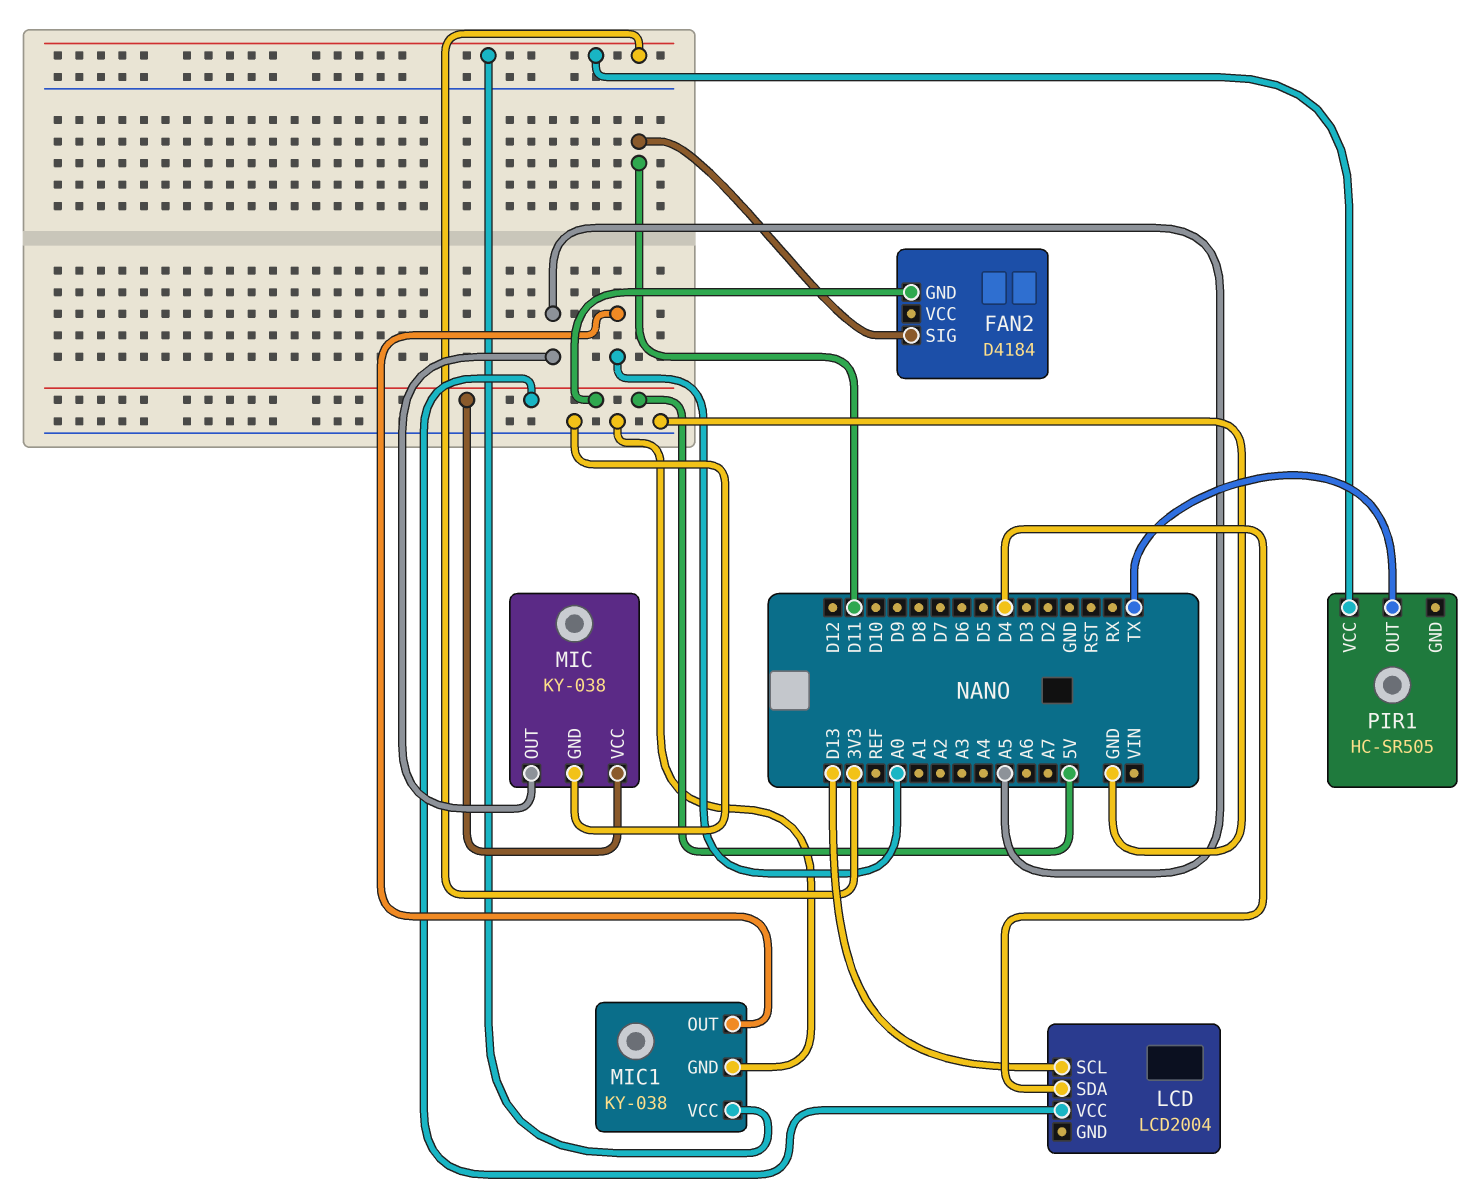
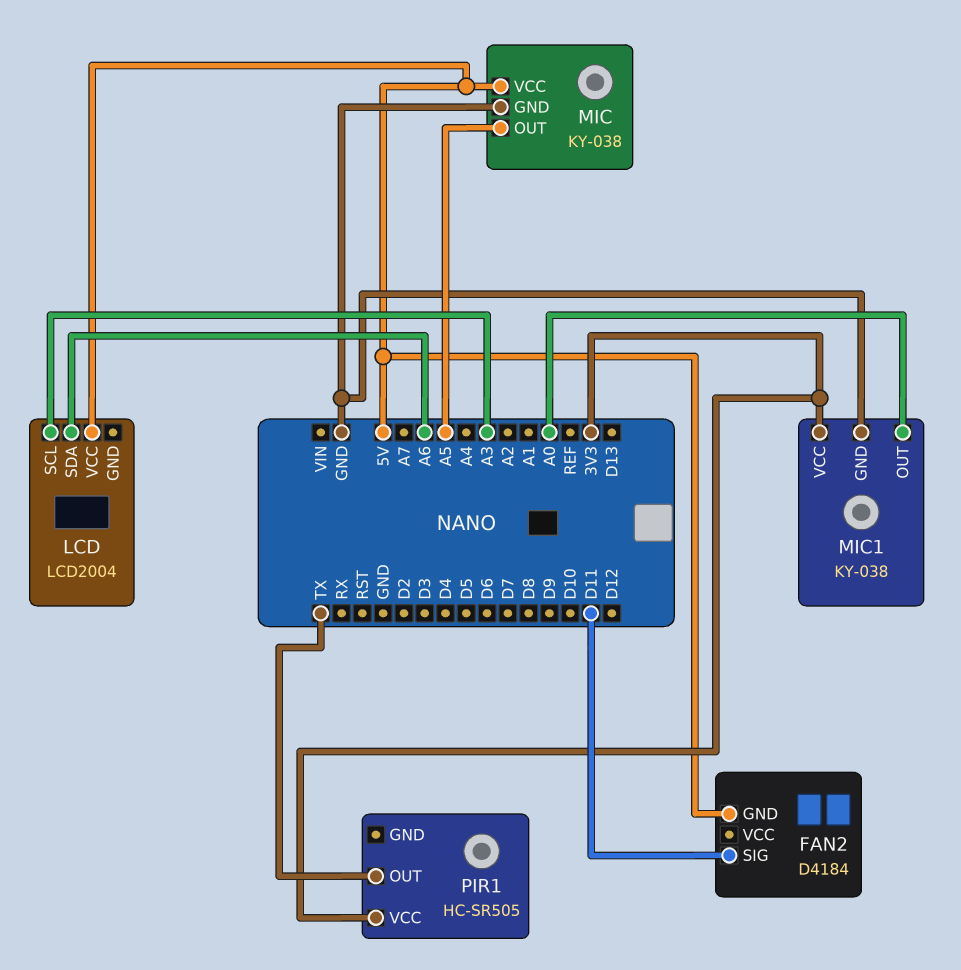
LCD pin SCL: D13 -> A3
LCD pin SDA: D4 -> A6

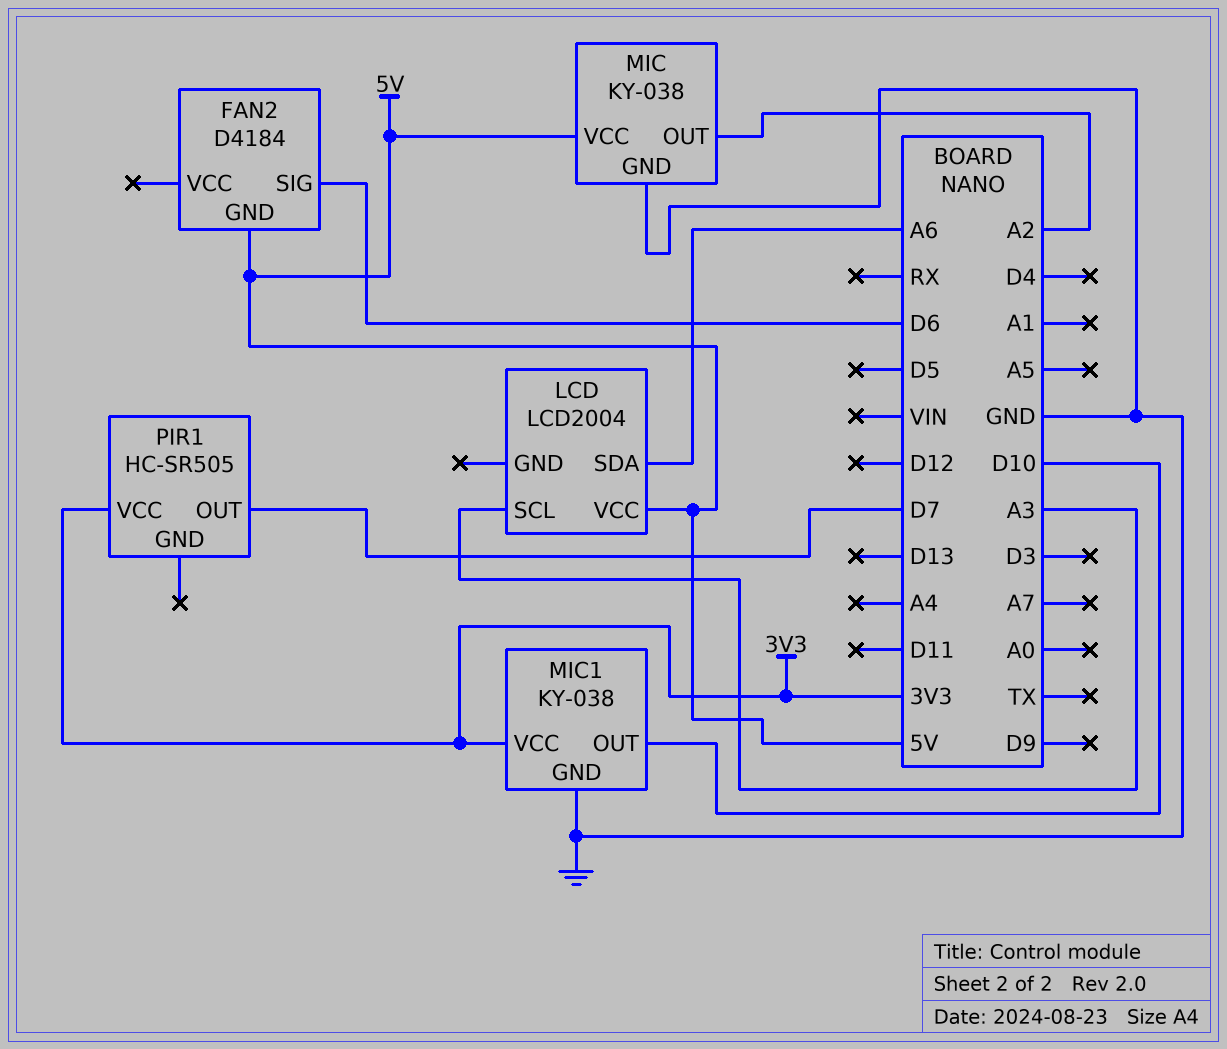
FAN2 pin SIG: D11 -> D6
MIC pin OUT: A5 -> A2
MIC1 pin OUT: A0 -> D10
PIR1 pin OUT: TX -> D7

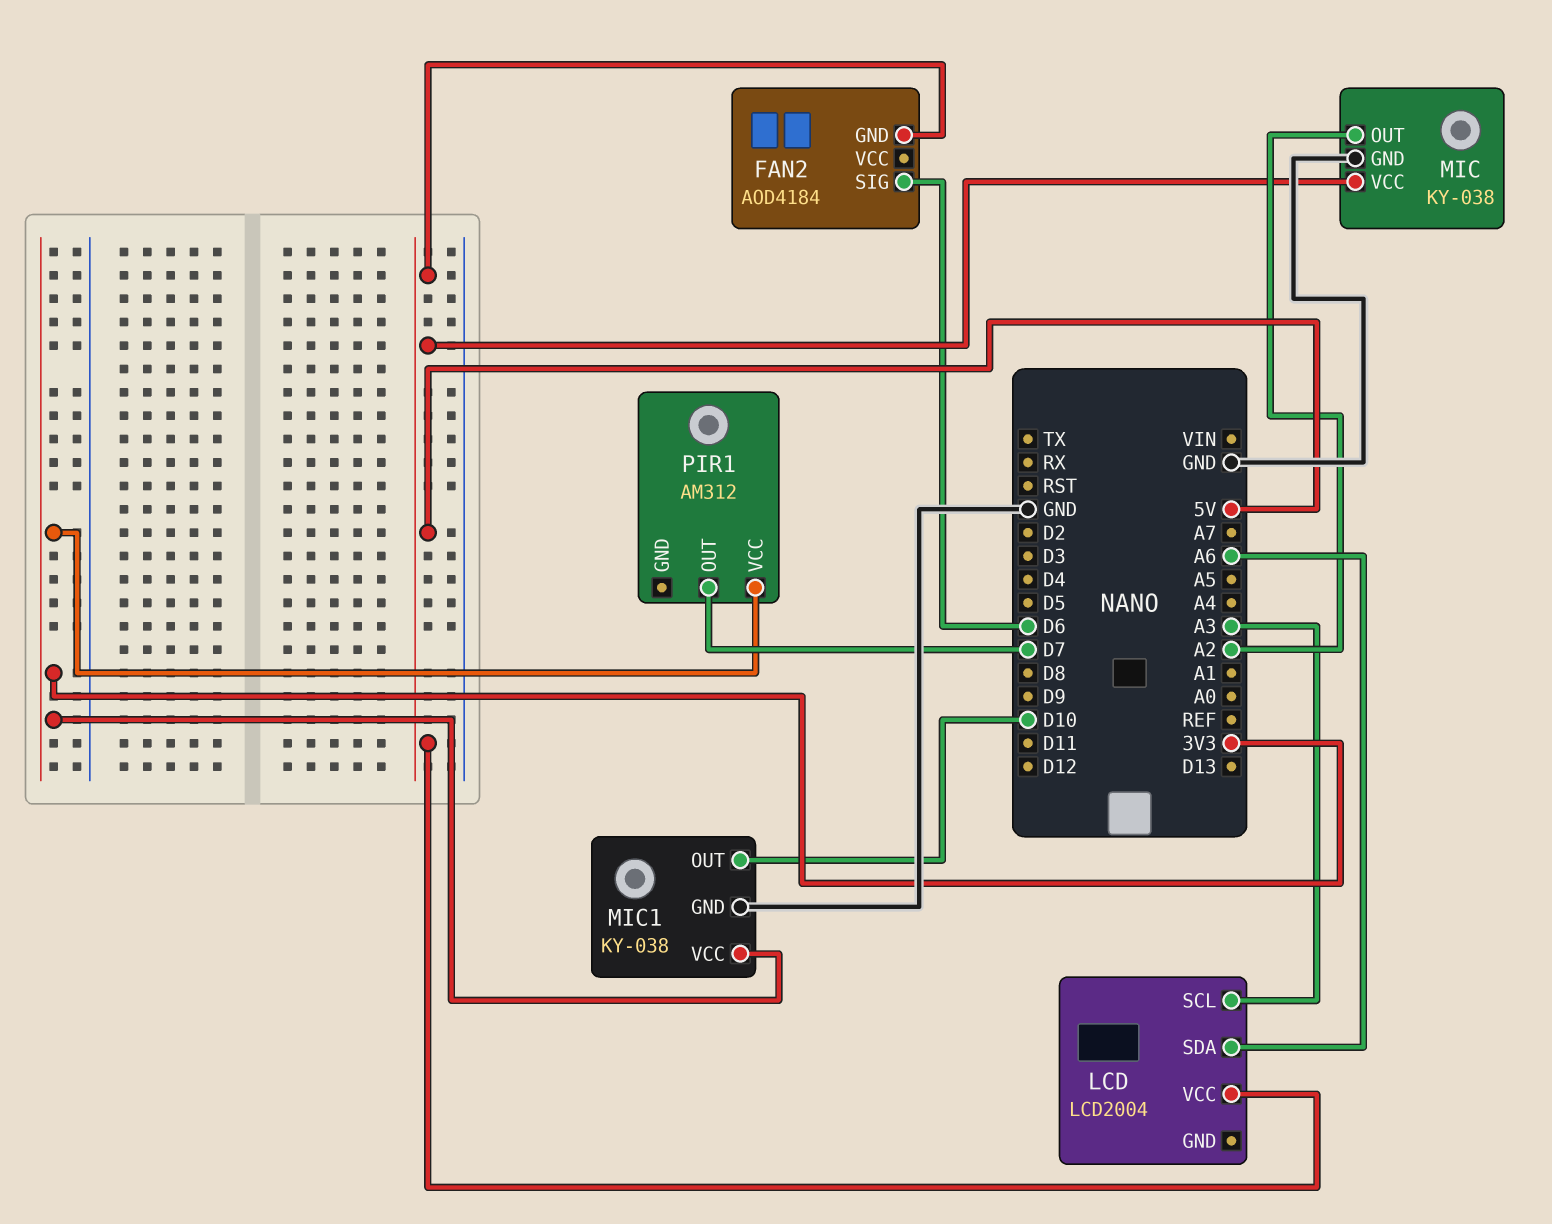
FAN2: D4184 -> AOD4184
PIR1: HC-SR505 -> AM312

